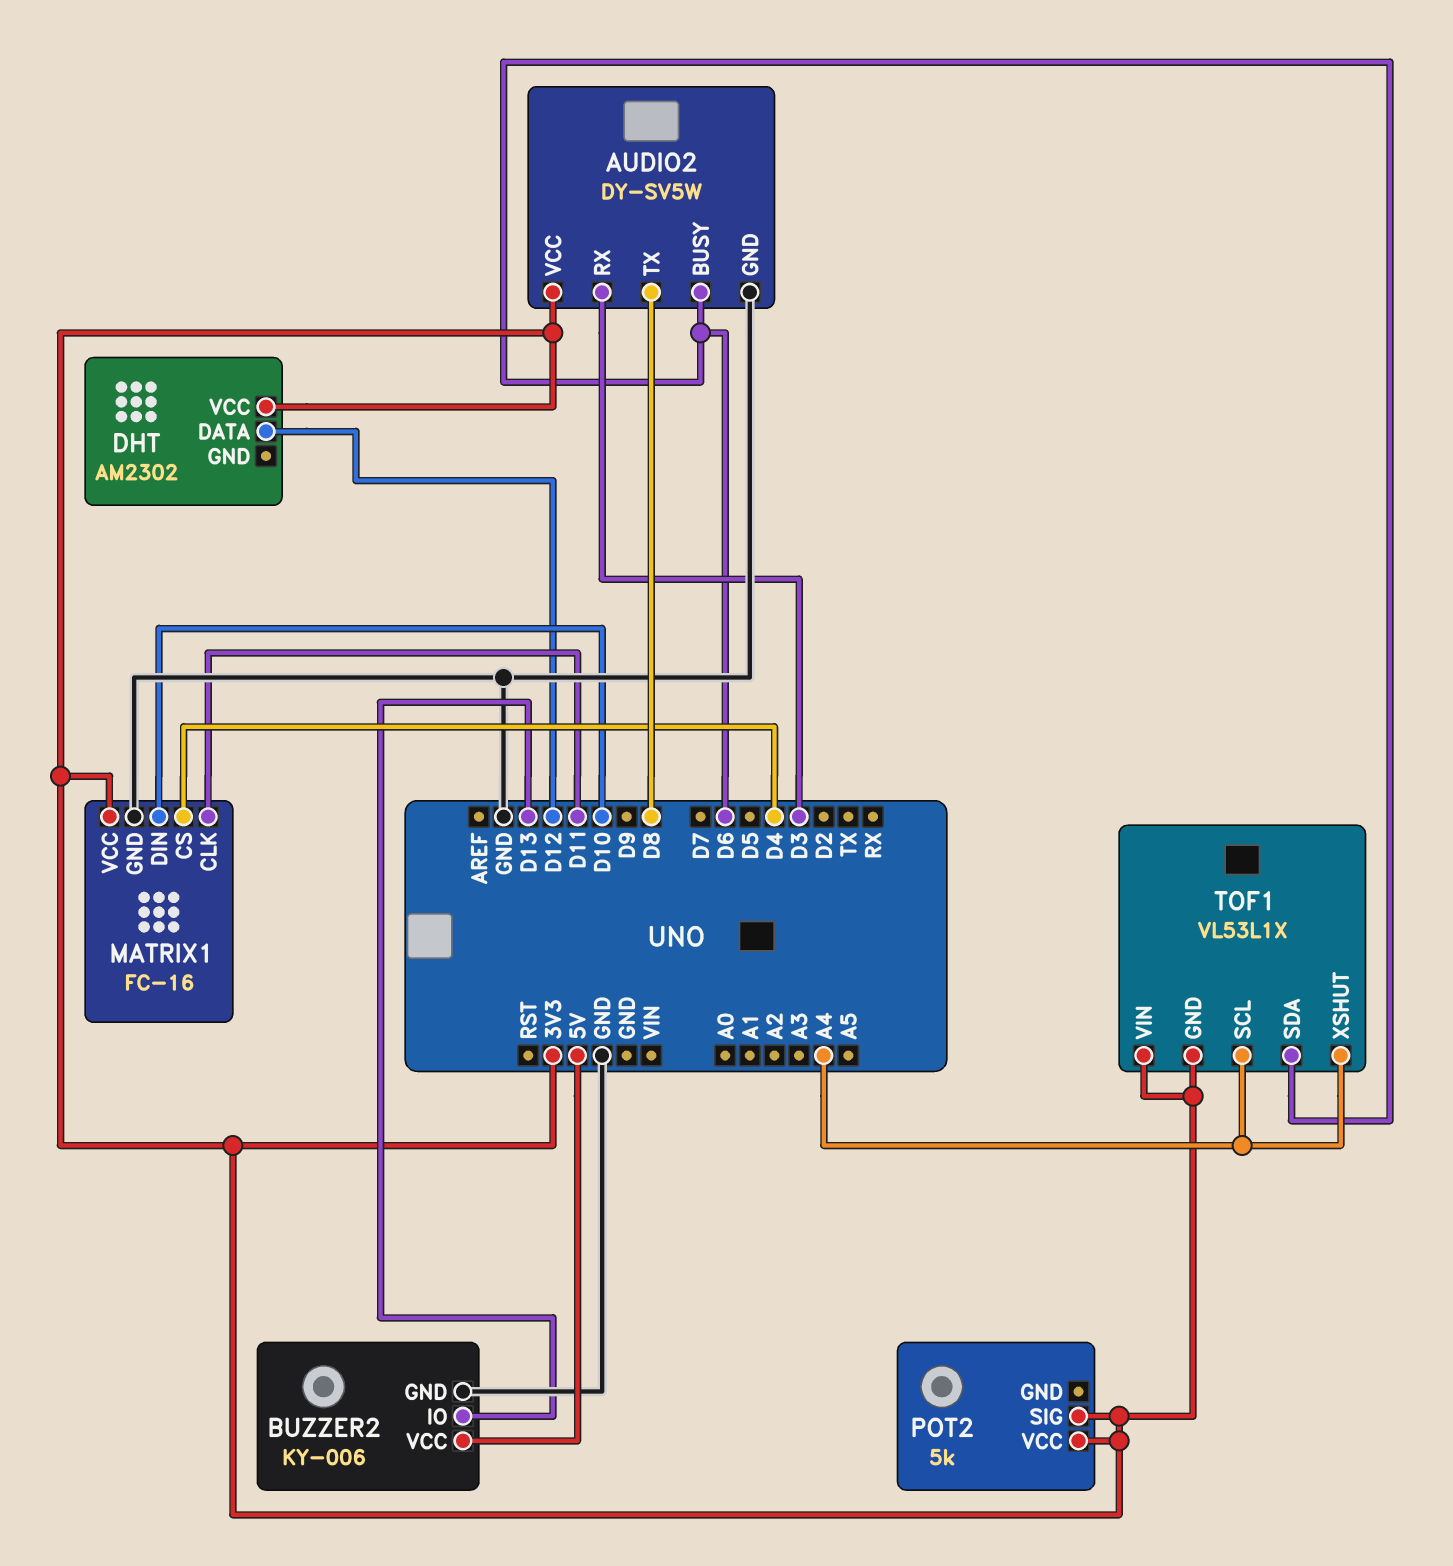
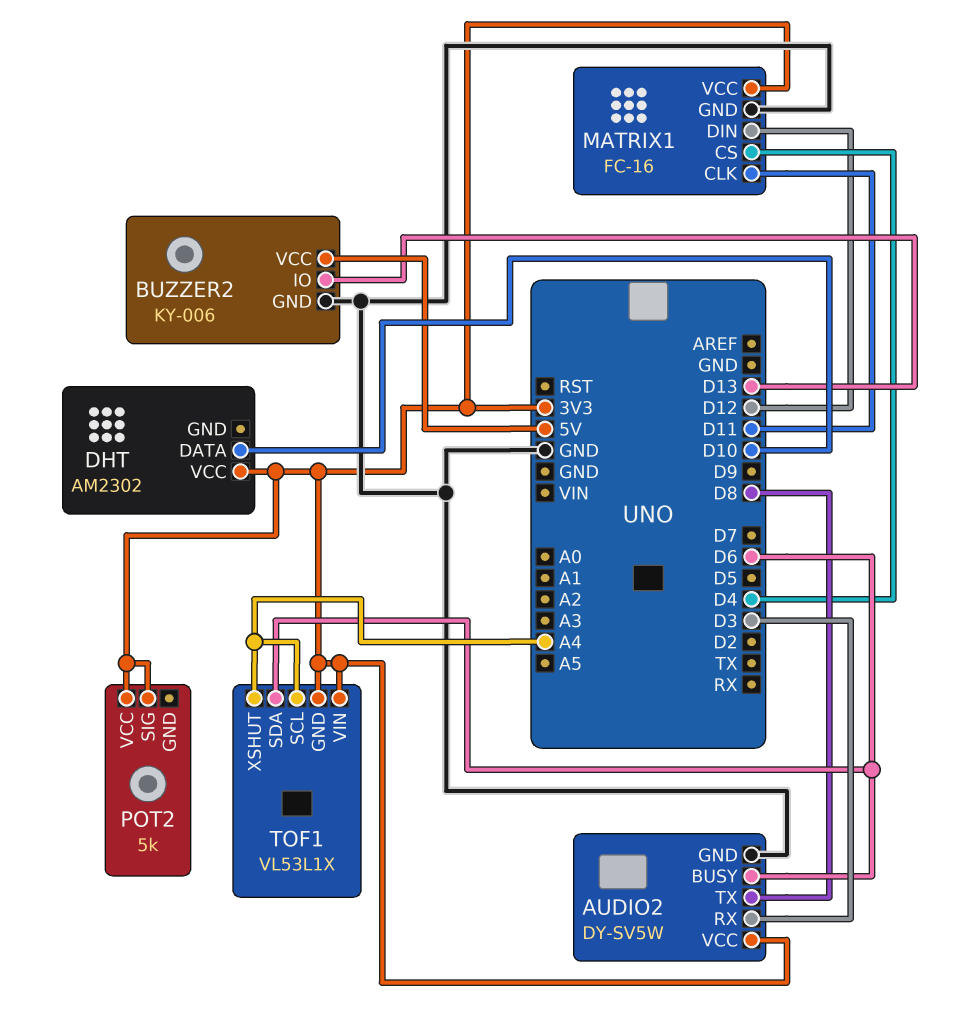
DHT pin DATA: D12 -> D10
MATRIX1 pin DIN: D10 -> D12

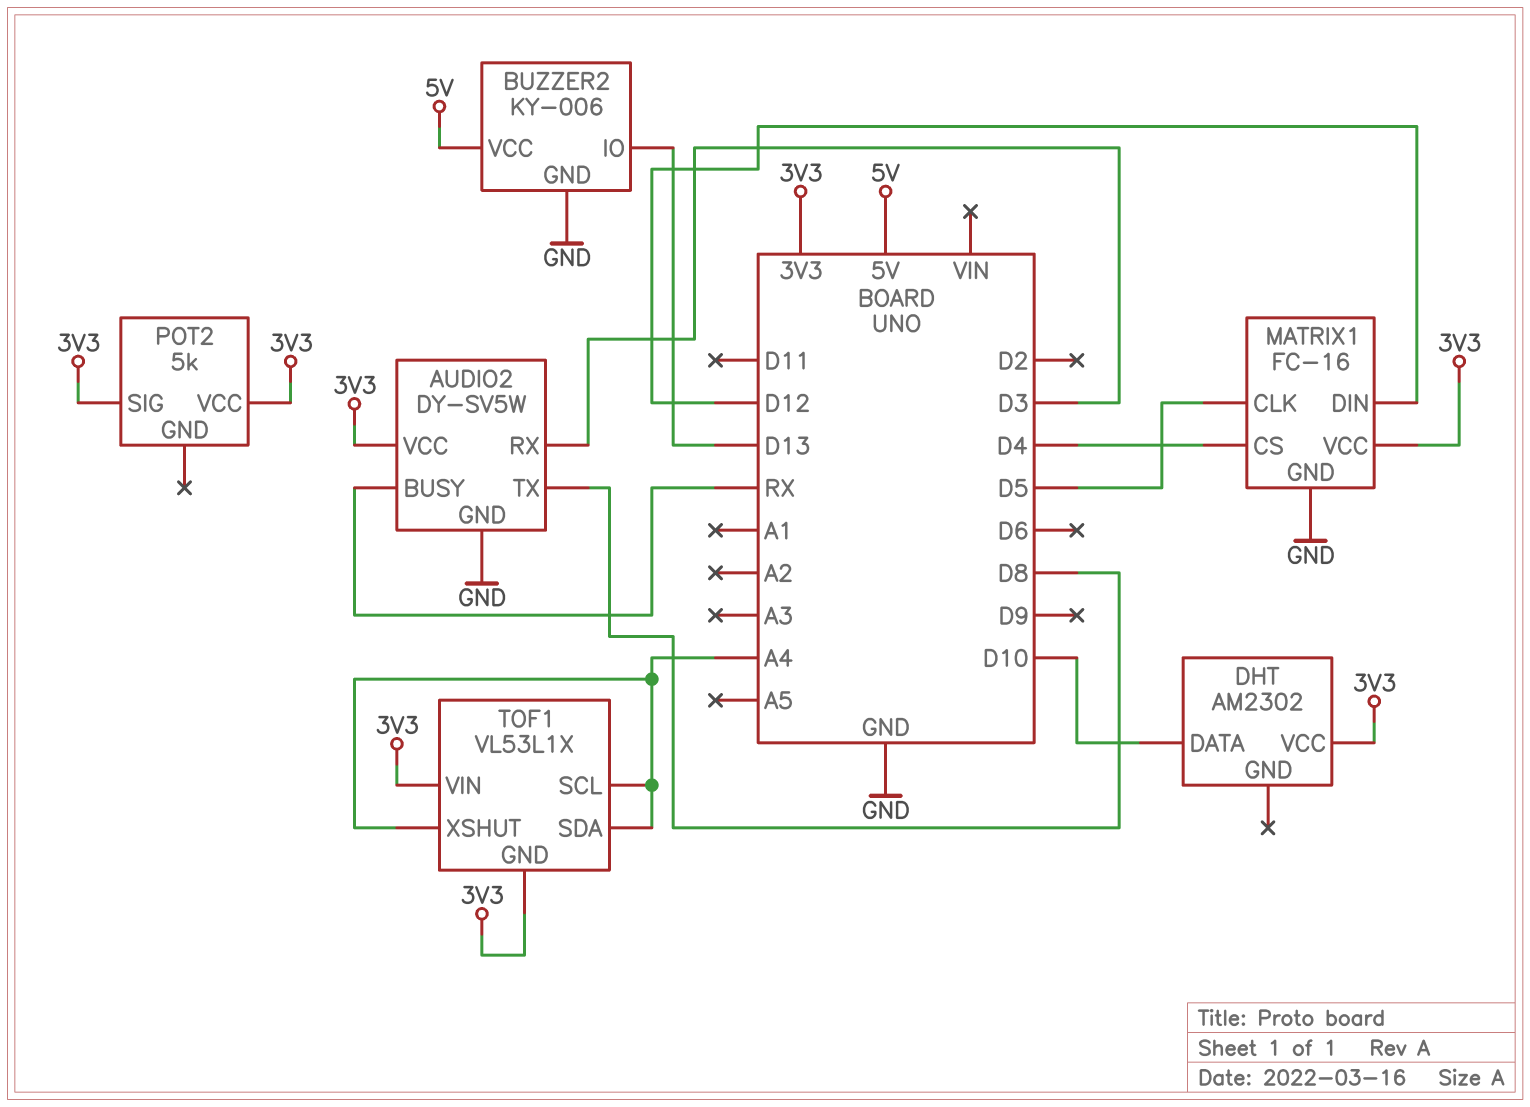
AUDIO2 pin BUSY: D6 -> RX
MATRIX1 pin CLK: D11 -> D5
TOF1 pin SDA: D6 -> A4

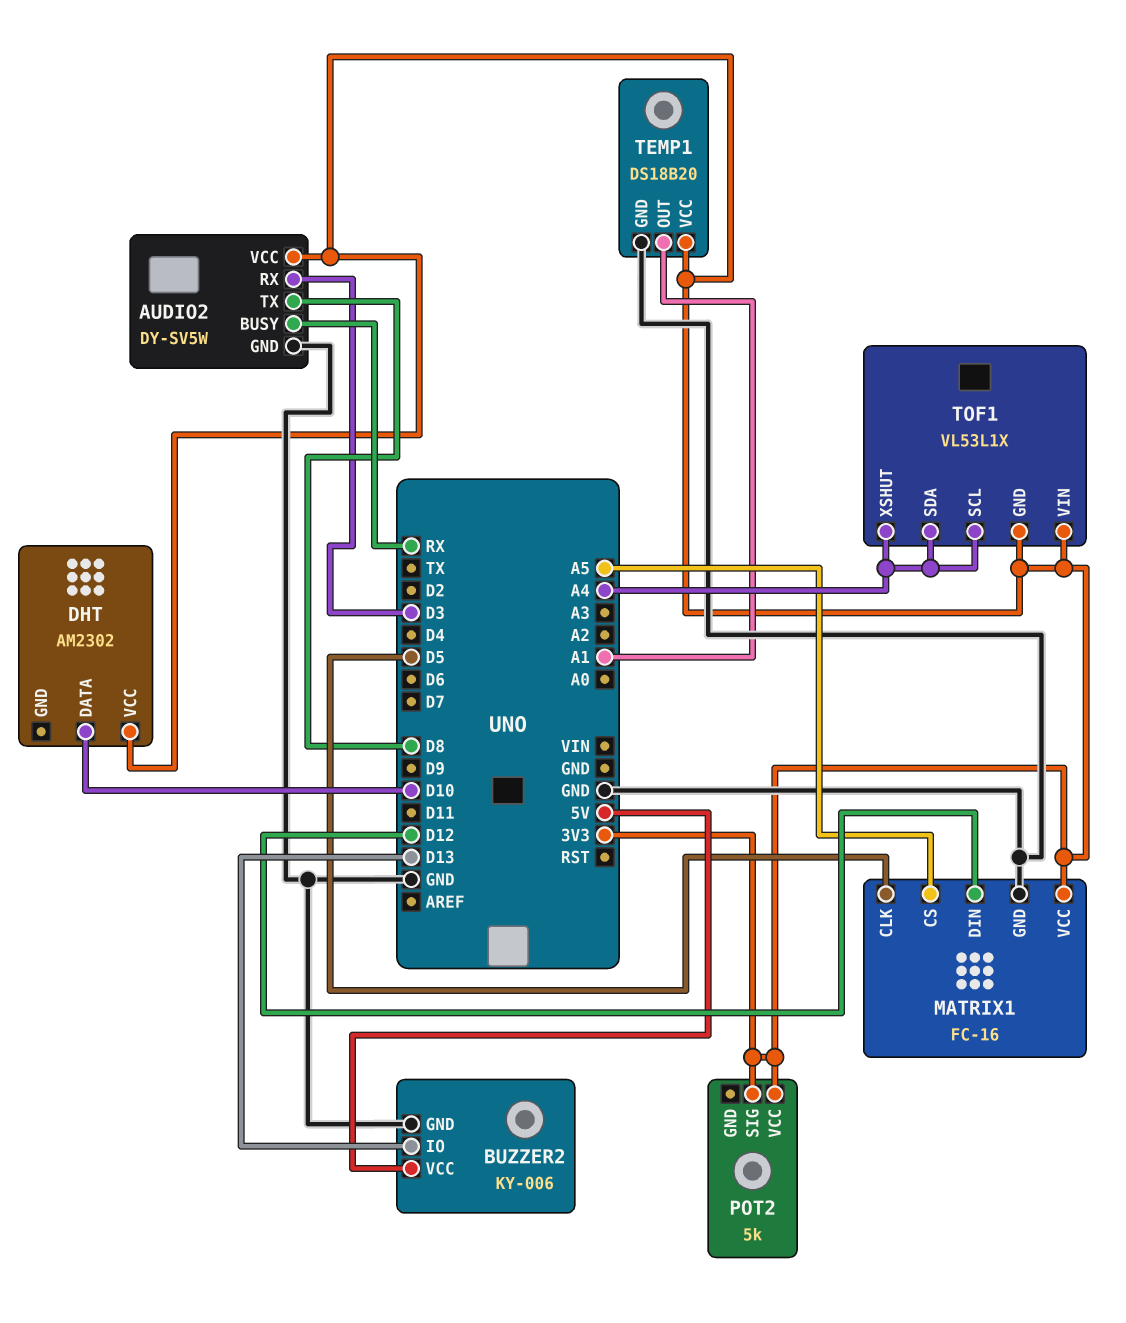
MATRIX1 pin CS: D4 -> A5
TEMP1: none -> DS18B20
TEMP1 pin GND: none -> GND
TEMP1 pin OUT: none -> A1
TEMP1 pin VCC: none -> 3V3

